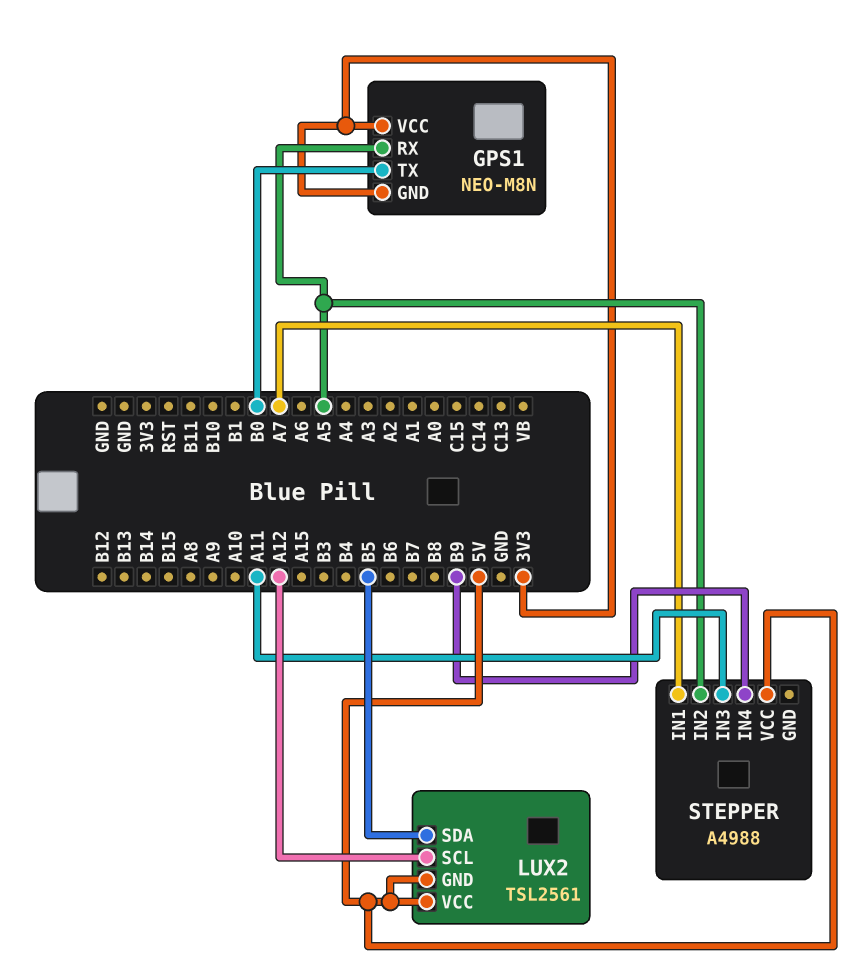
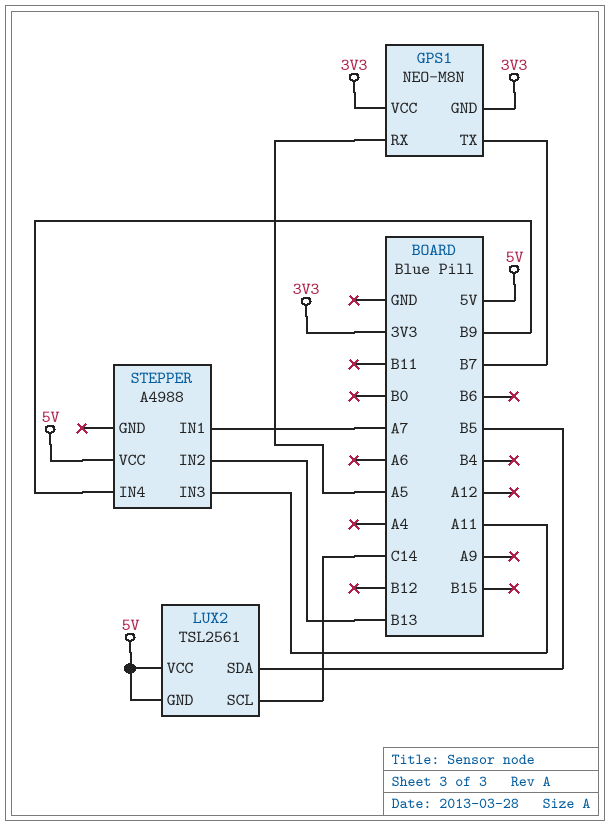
GPS1 pin TX: B0 -> B7
LUX2 pin SCL: A12 -> C14
STEPPER pin IN2: A5 -> B13

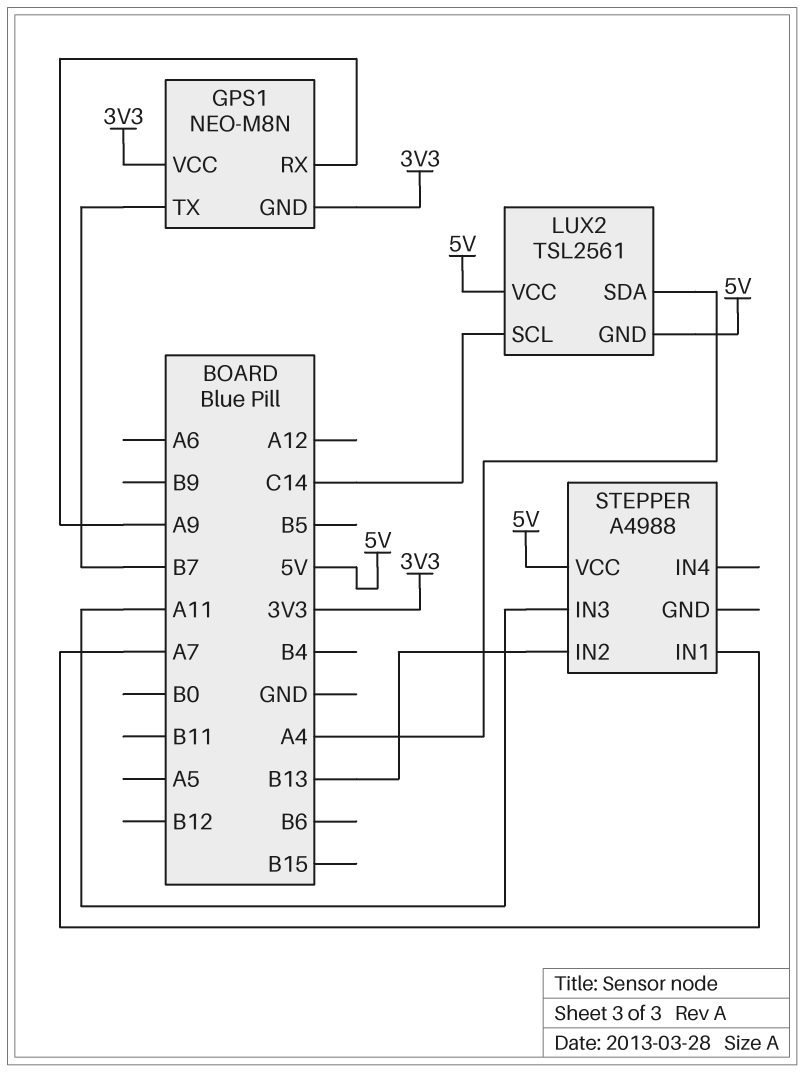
GPS1 pin RX: A5 -> A9
LUX2 pin SDA: B5 -> A4
STEPPER pin IN4: B9 -> none

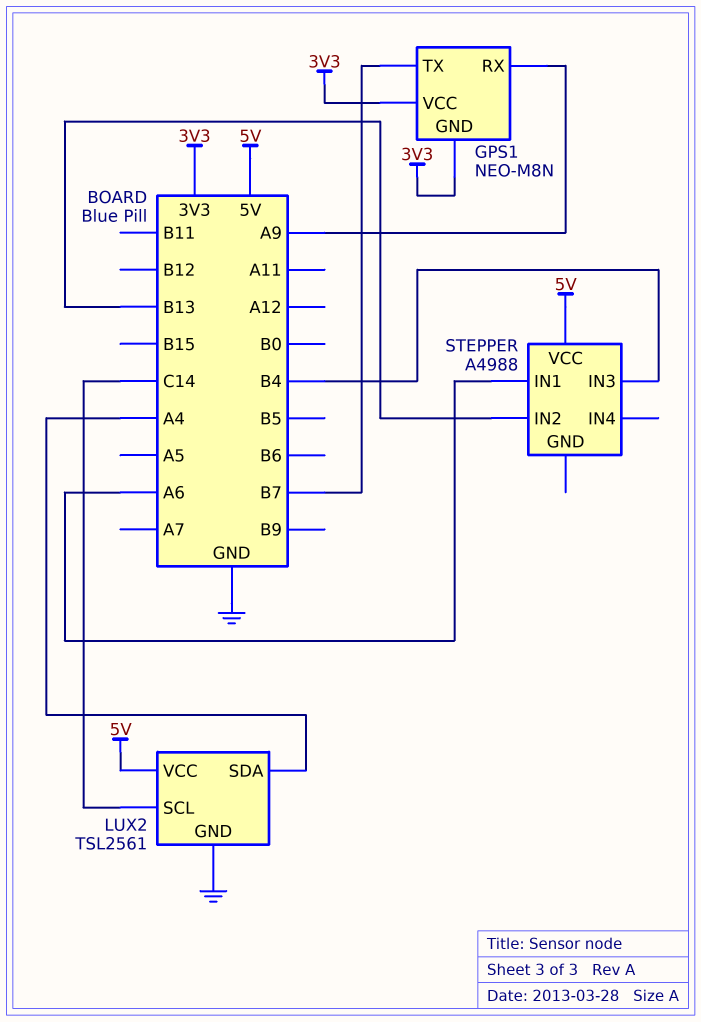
LUX2 pin GND: 5V -> GND
STEPPER pin IN1: A7 -> A6
STEPPER pin IN3: A11 -> B4

